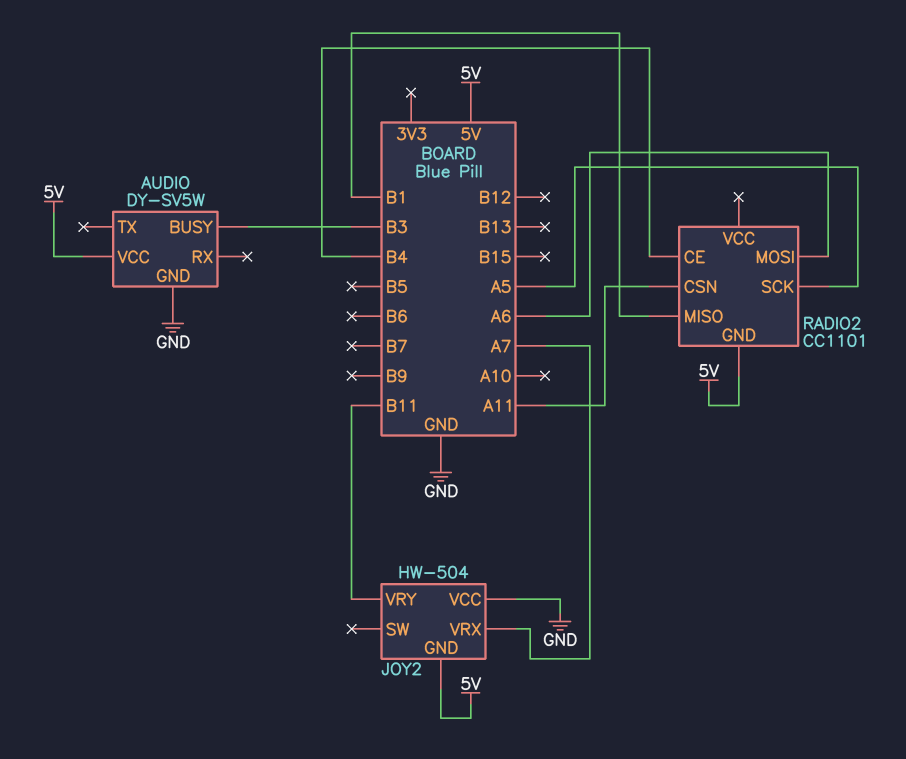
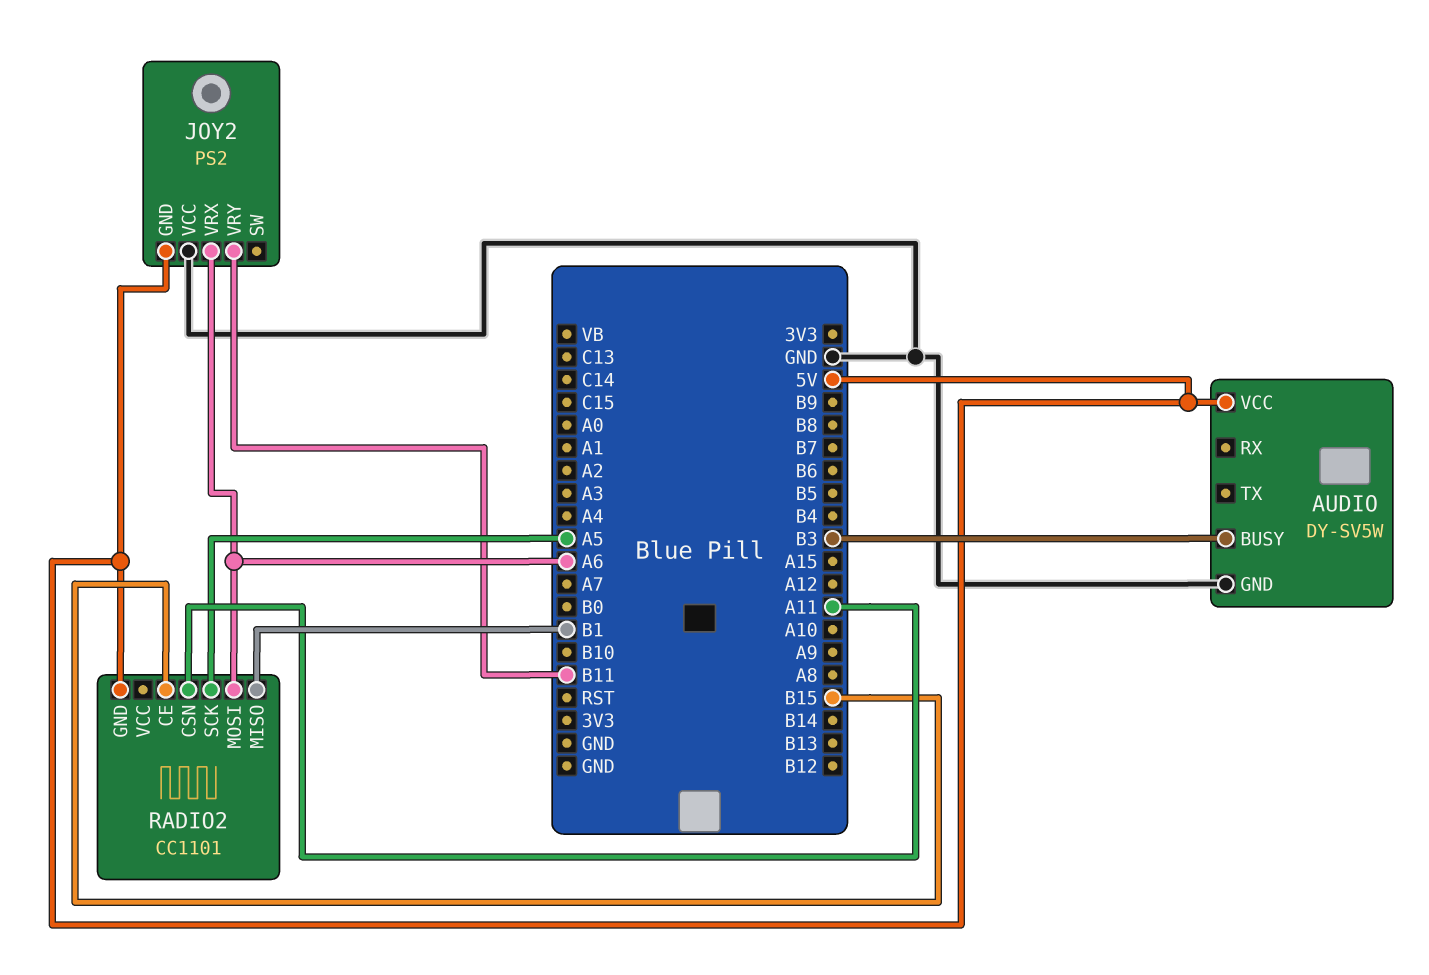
JOY2: HW-504 -> PS2
JOY2 pin VRX: A7 -> A6
RADIO2 pin CE: B4 -> B15

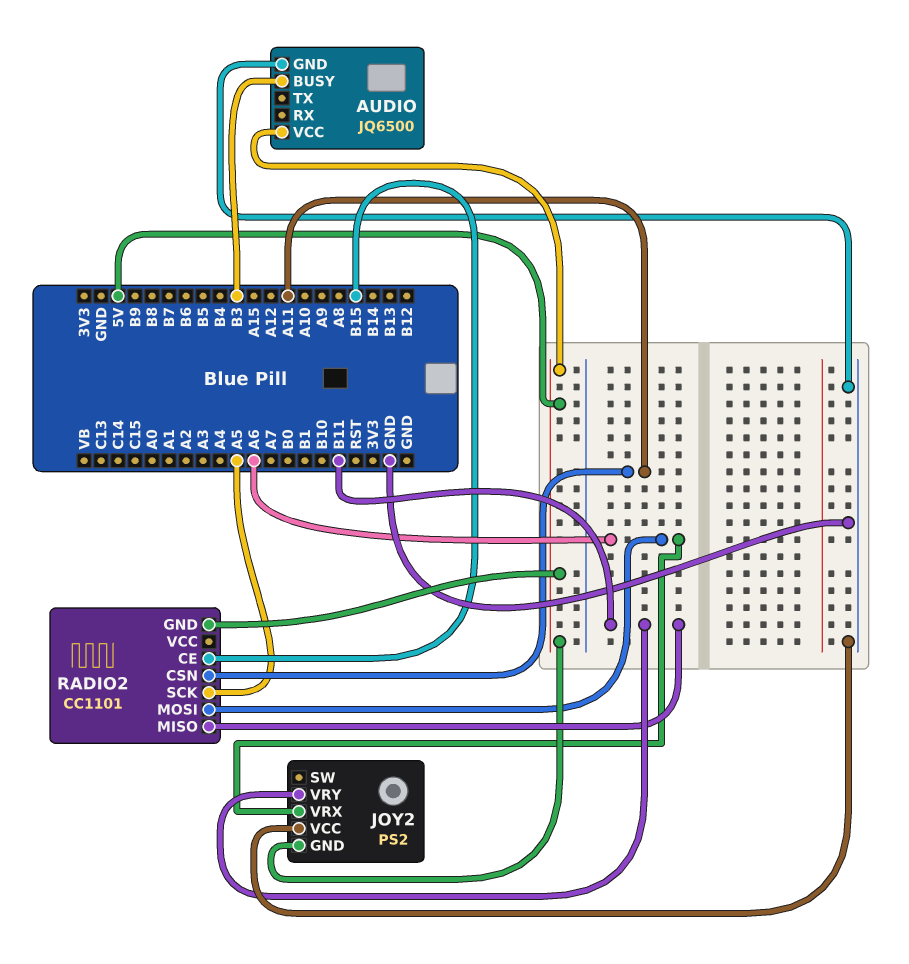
AUDIO: DY-SV5W -> JQ6500
RADIO2 pin MISO: B1 -> B11

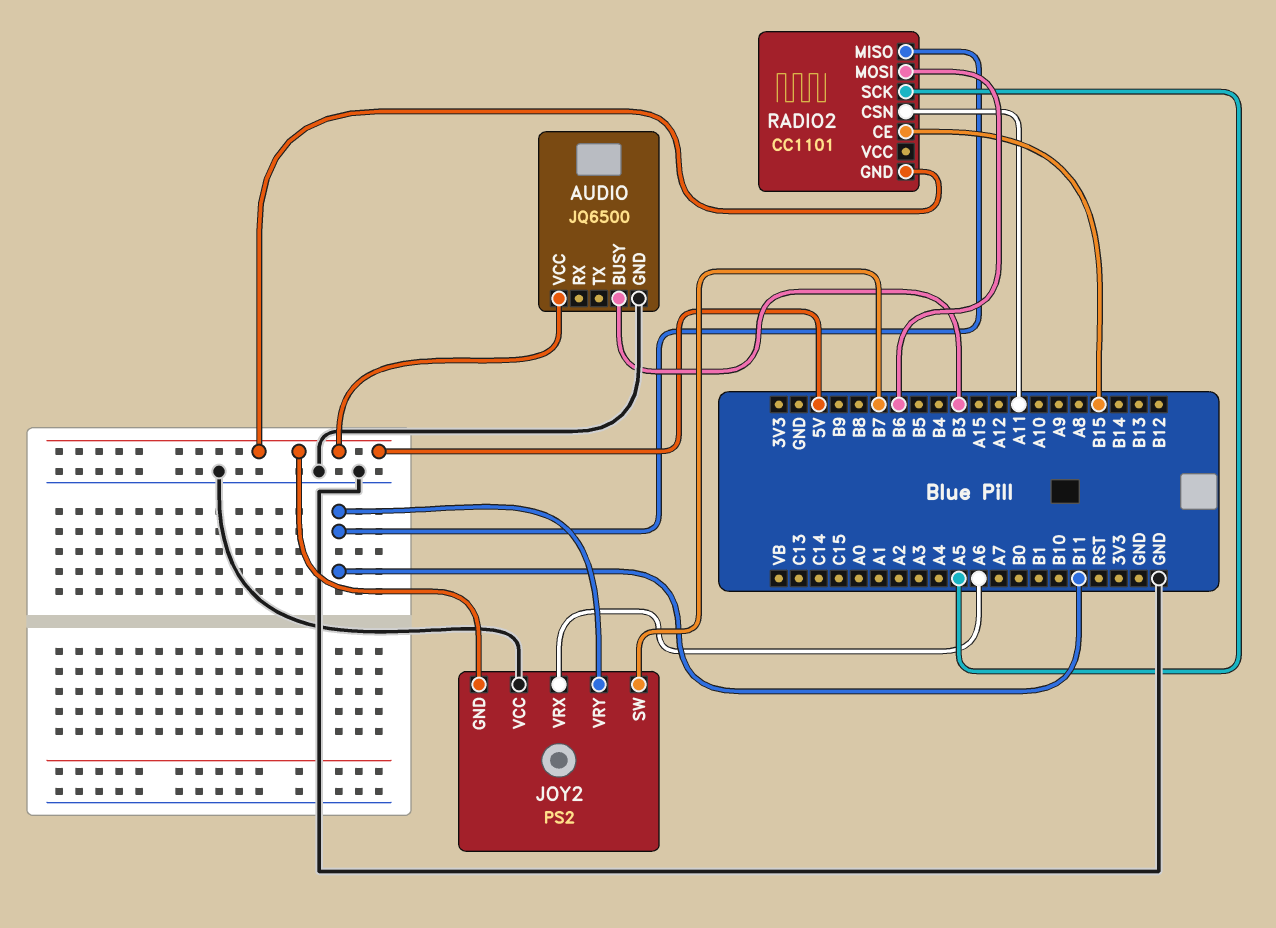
JOY2 pin SW: none -> B7
RADIO2 pin MOSI: A6 -> B6

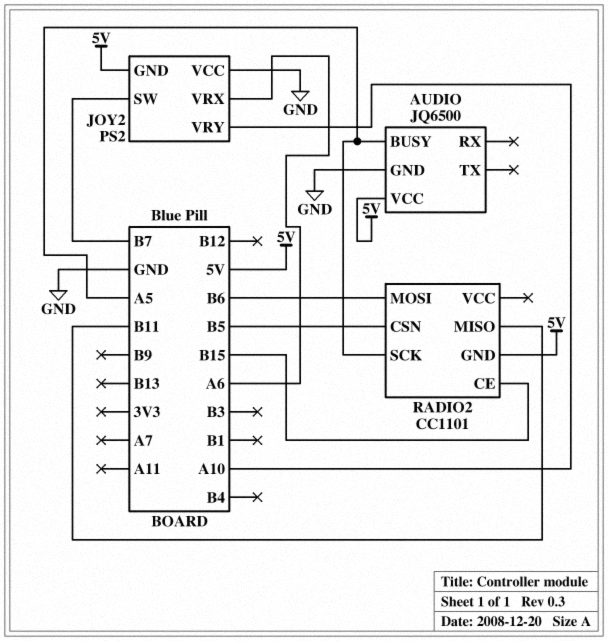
AUDIO pin BUSY: B3 -> A5
JOY2 pin VRY: B11 -> A10
RADIO2 pin CSN: A11 -> B5

